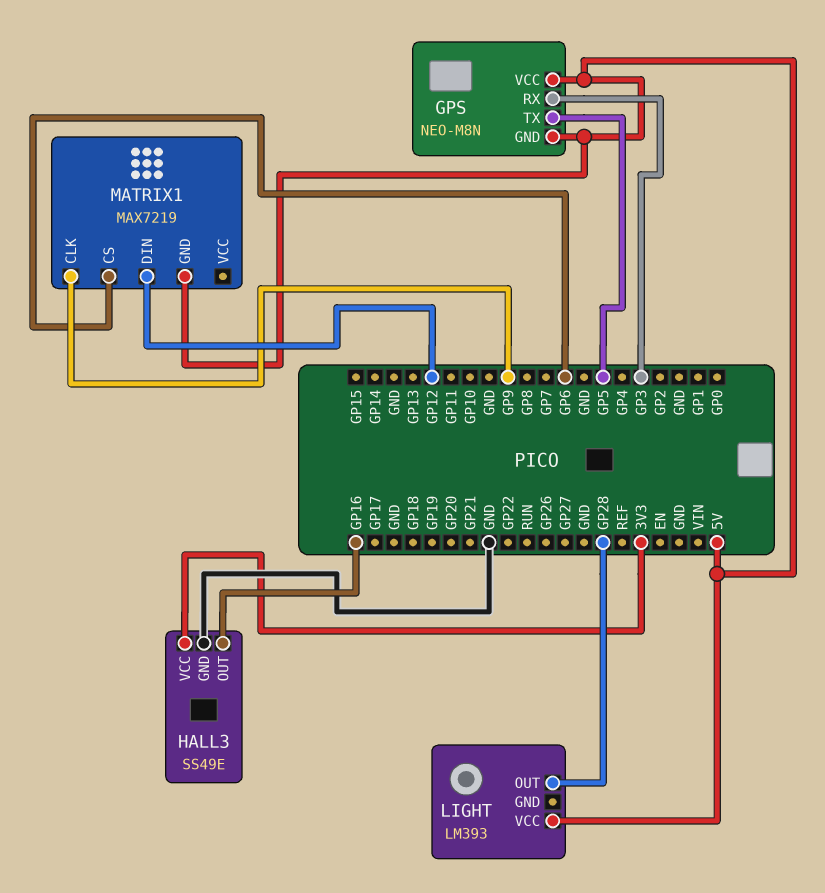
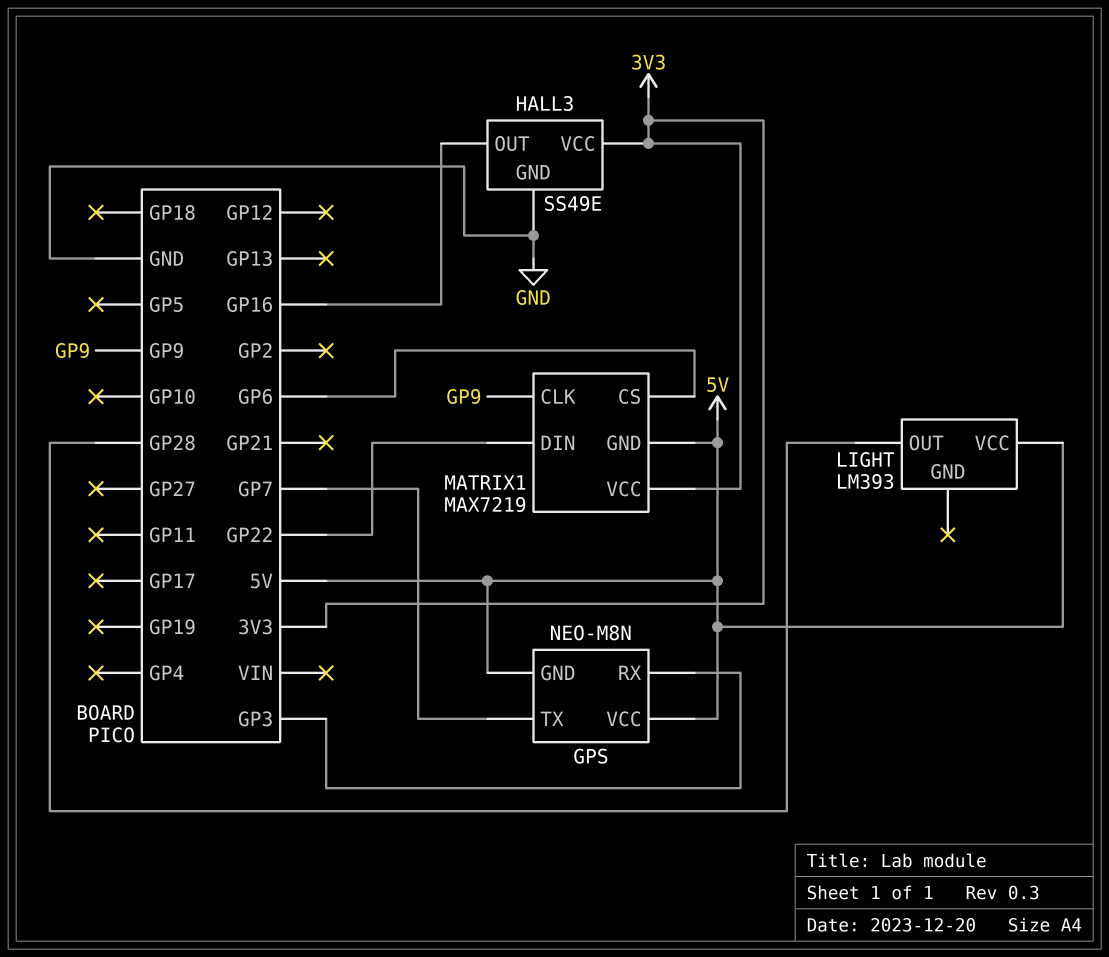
GPS pin TX: GP5 -> GP7
MATRIX1 pin DIN: GP12 -> GP22
MATRIX1 pin VCC: none -> 3V3

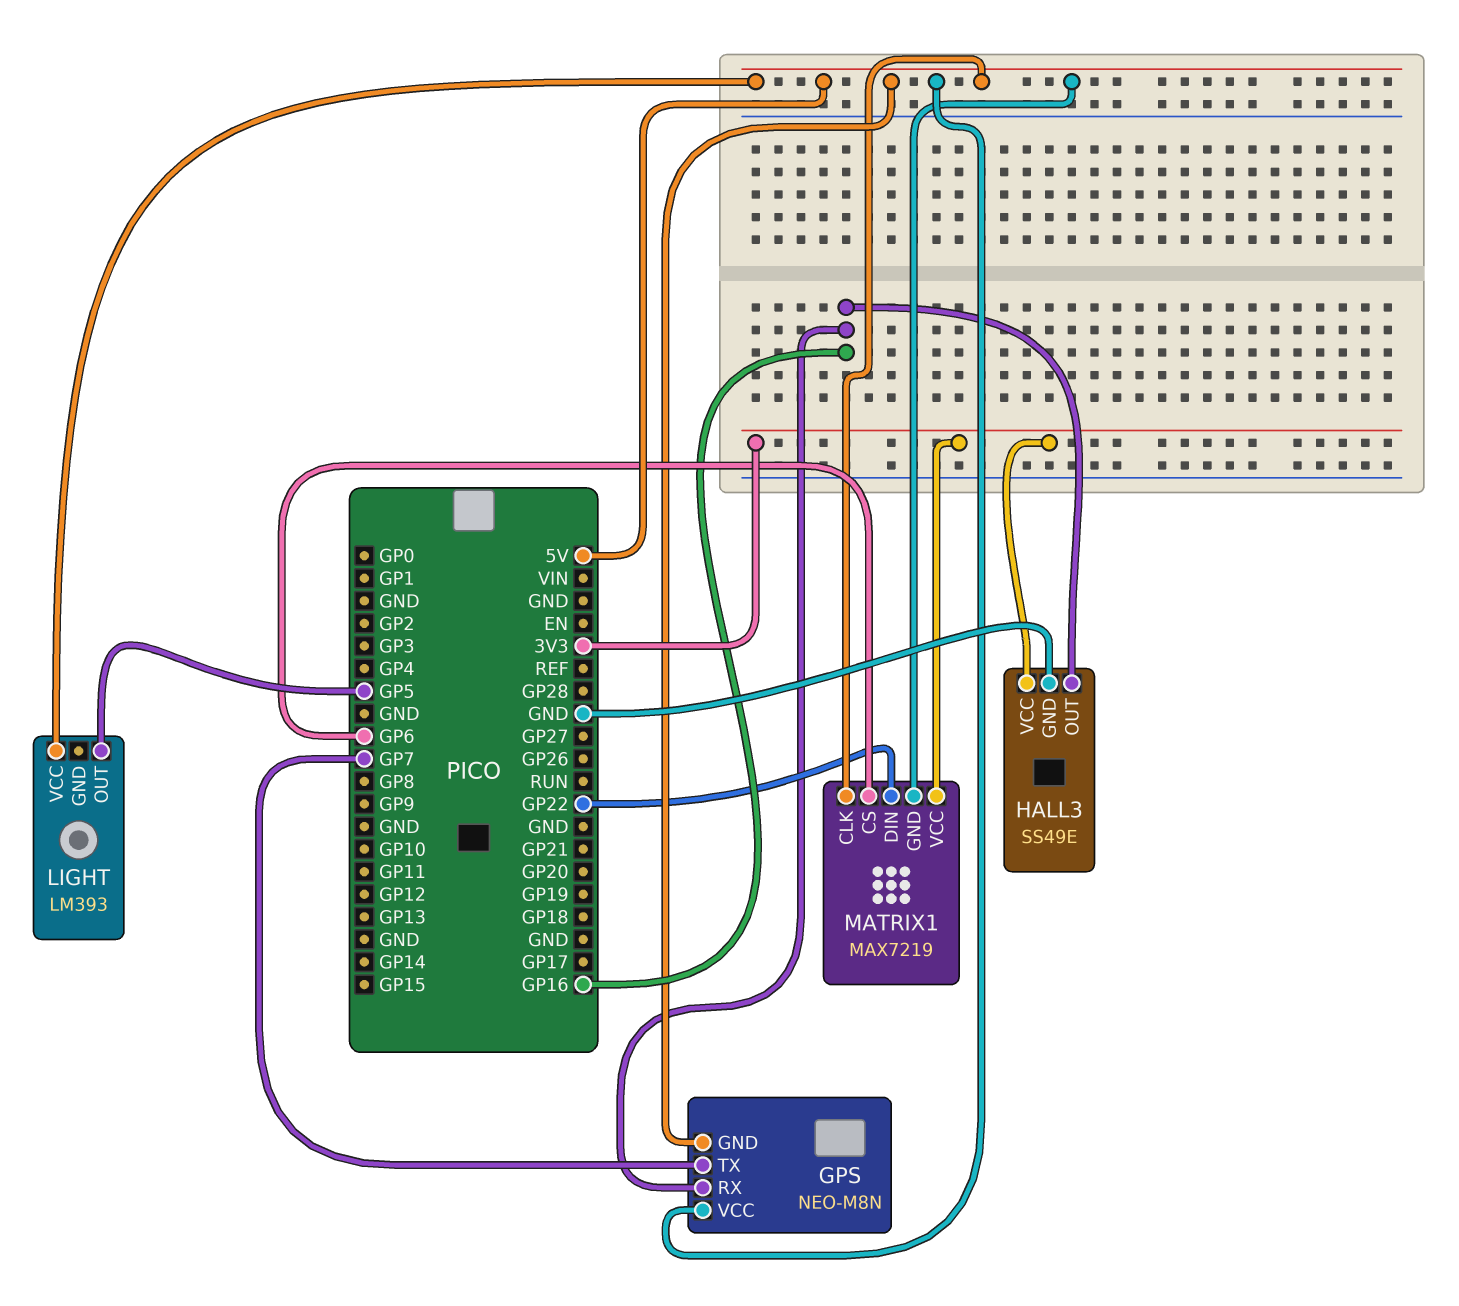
GPS pin RX: GP3 -> GP16
LIGHT pin OUT: GP28 -> GP5
MATRIX1 pin CLK: GP9 -> 5V

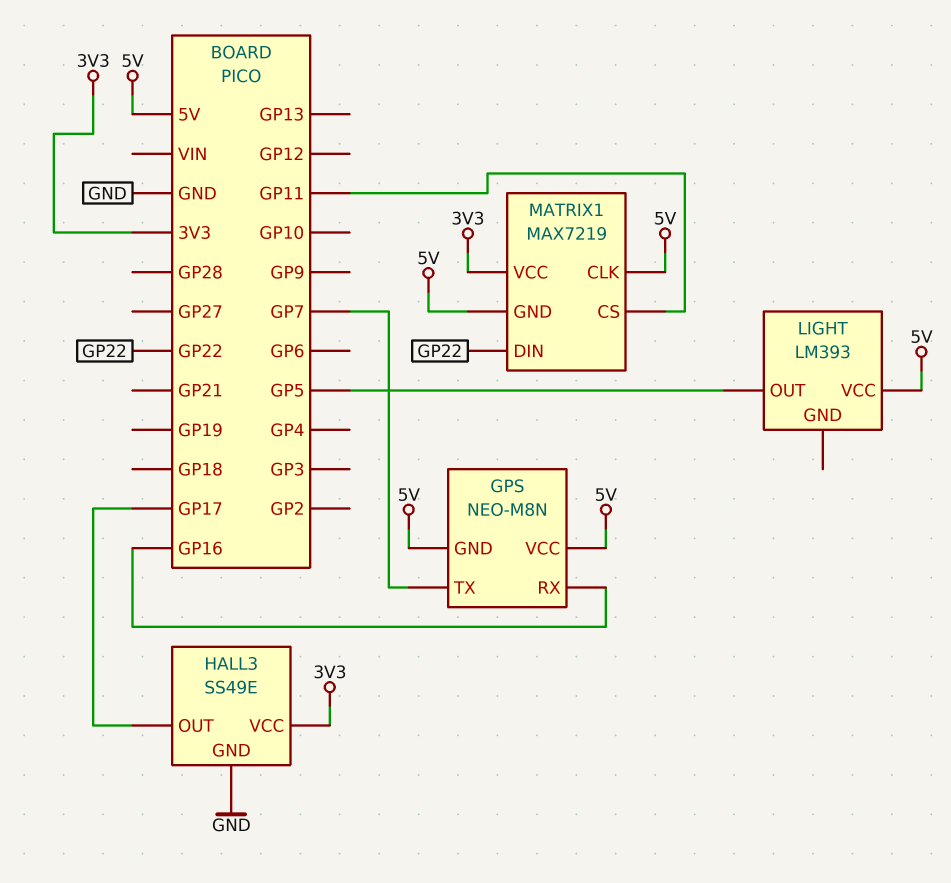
HALL3 pin OUT: GP16 -> GP17
MATRIX1 pin CS: GP6 -> GP11

